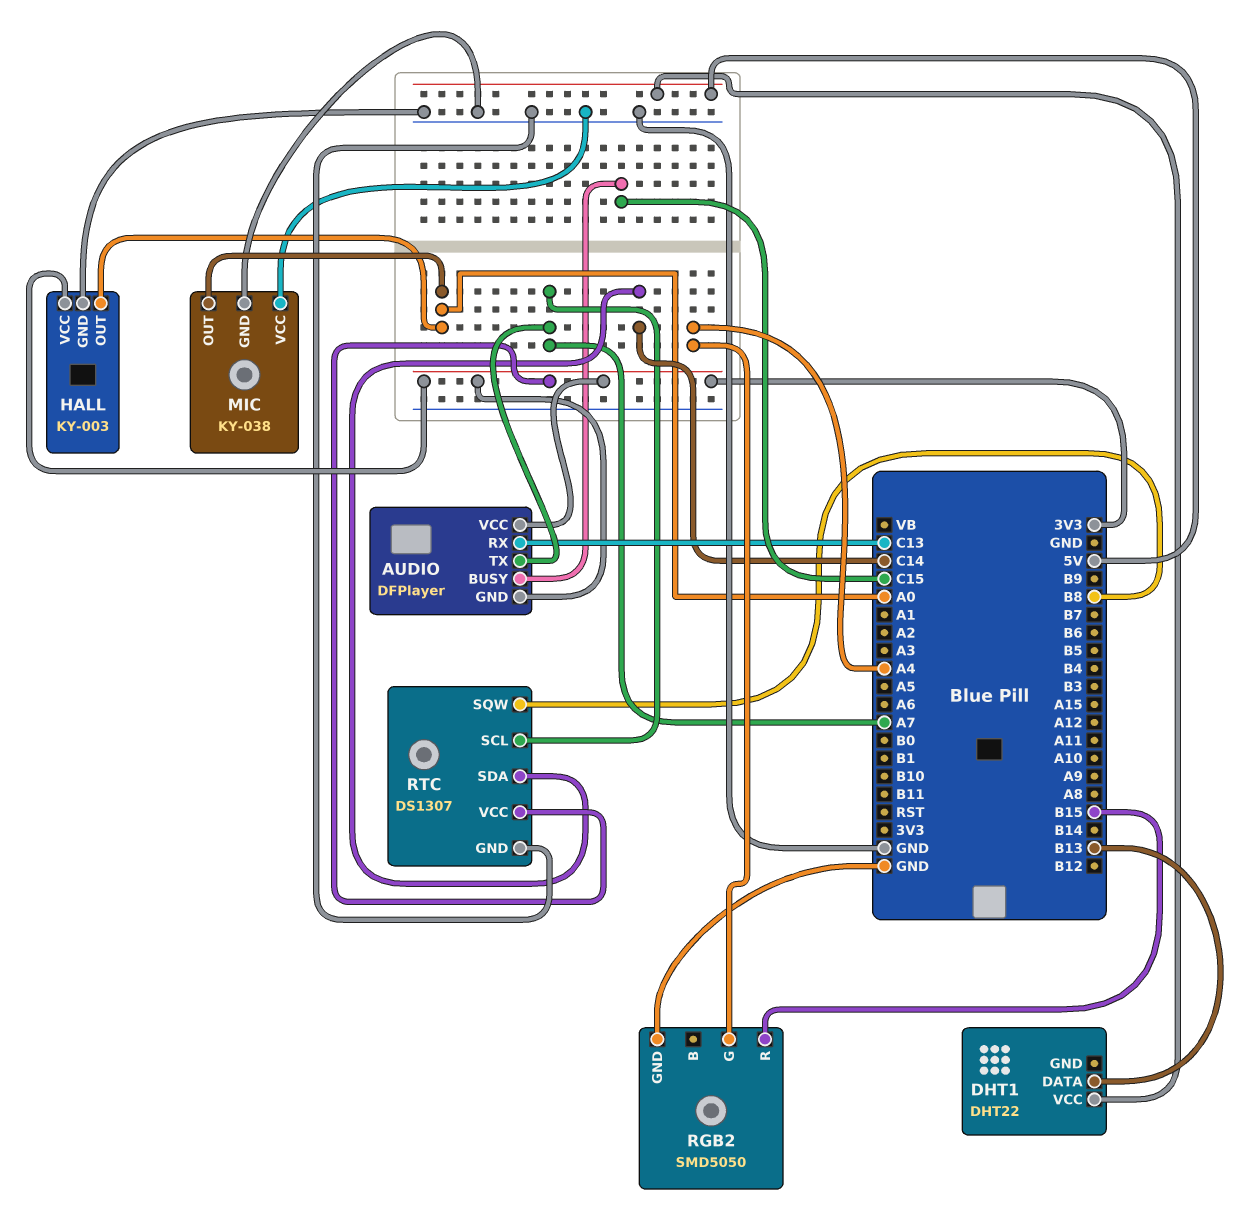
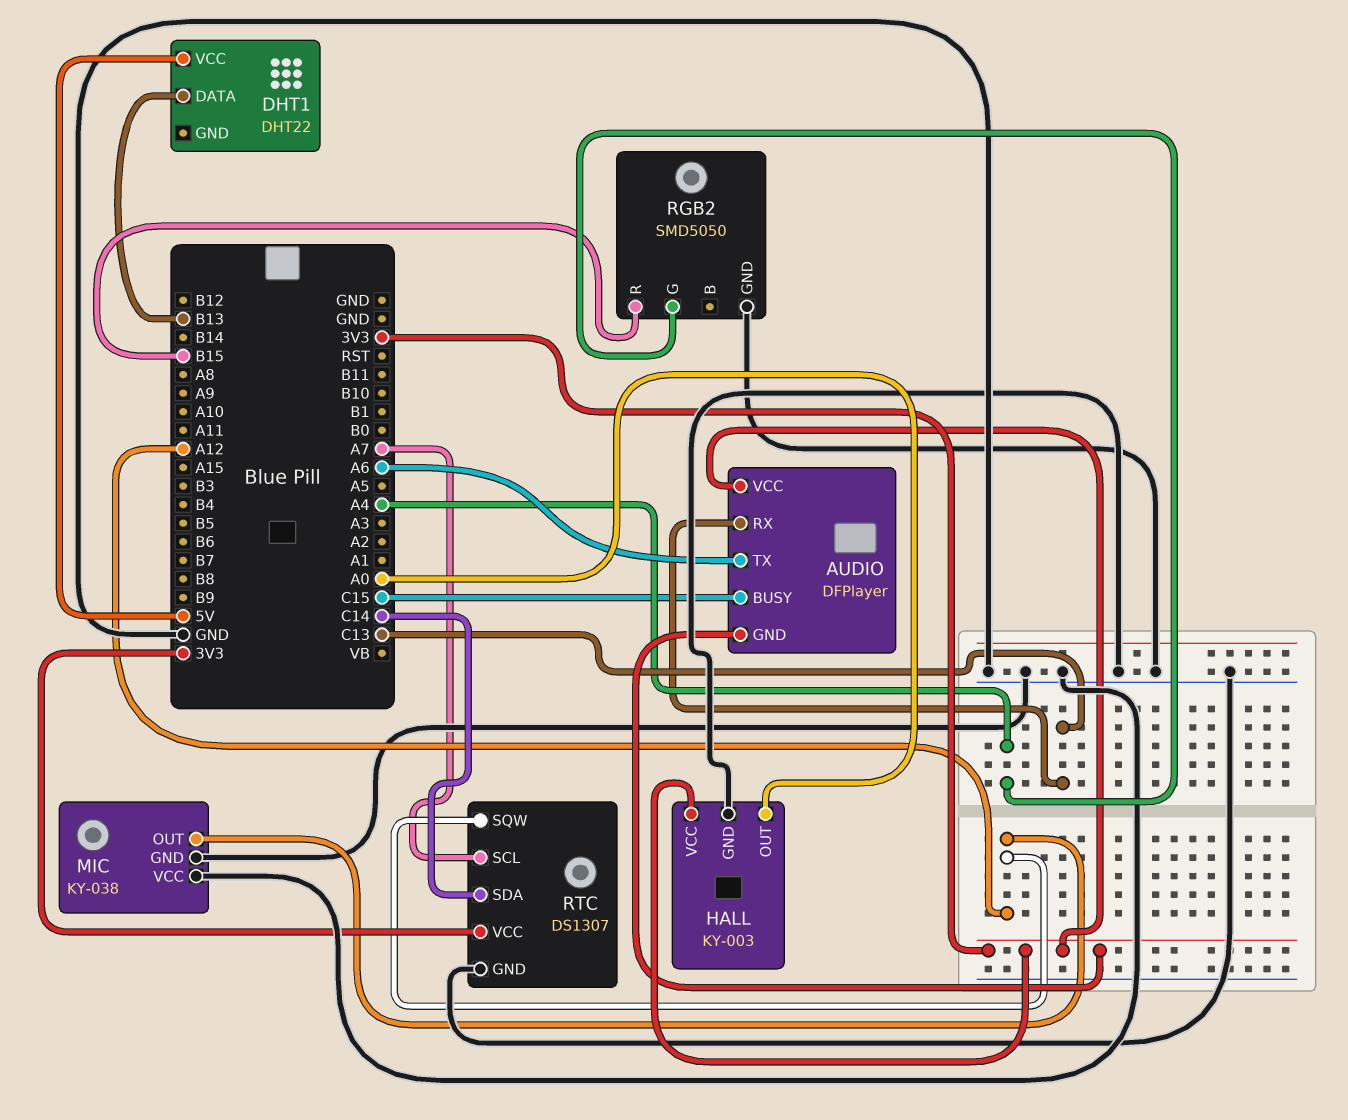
AUDIO pin TX: A7 -> A6
MIC pin OUT: A0 -> A12
RTC pin SQW: B8 -> A12

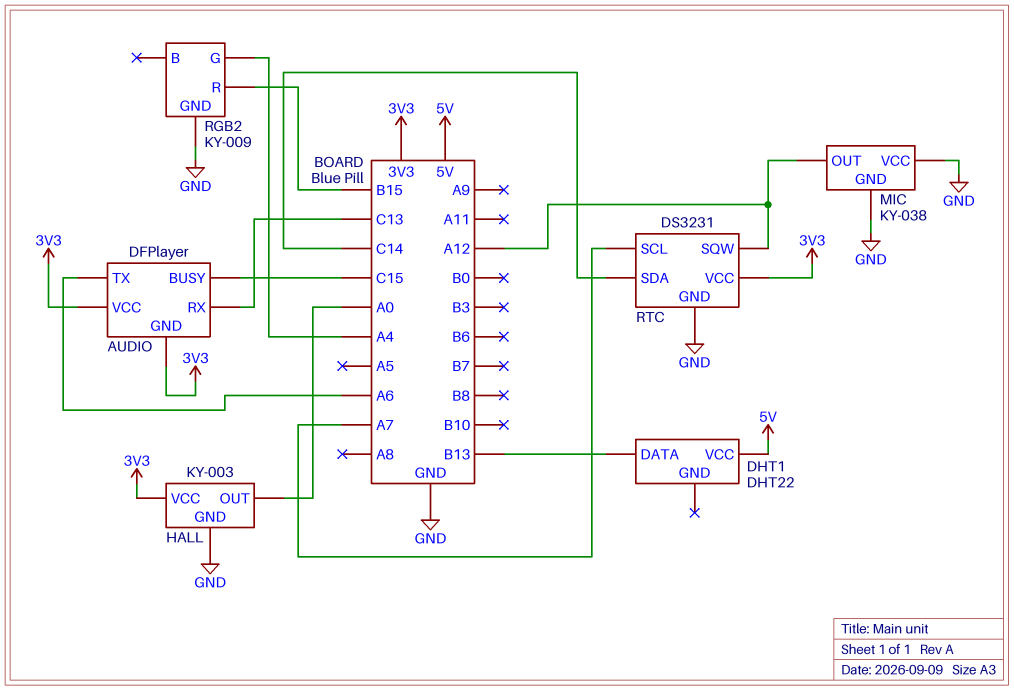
RGB2: SMD5050 -> KY-009
RTC: DS1307 -> DS3231

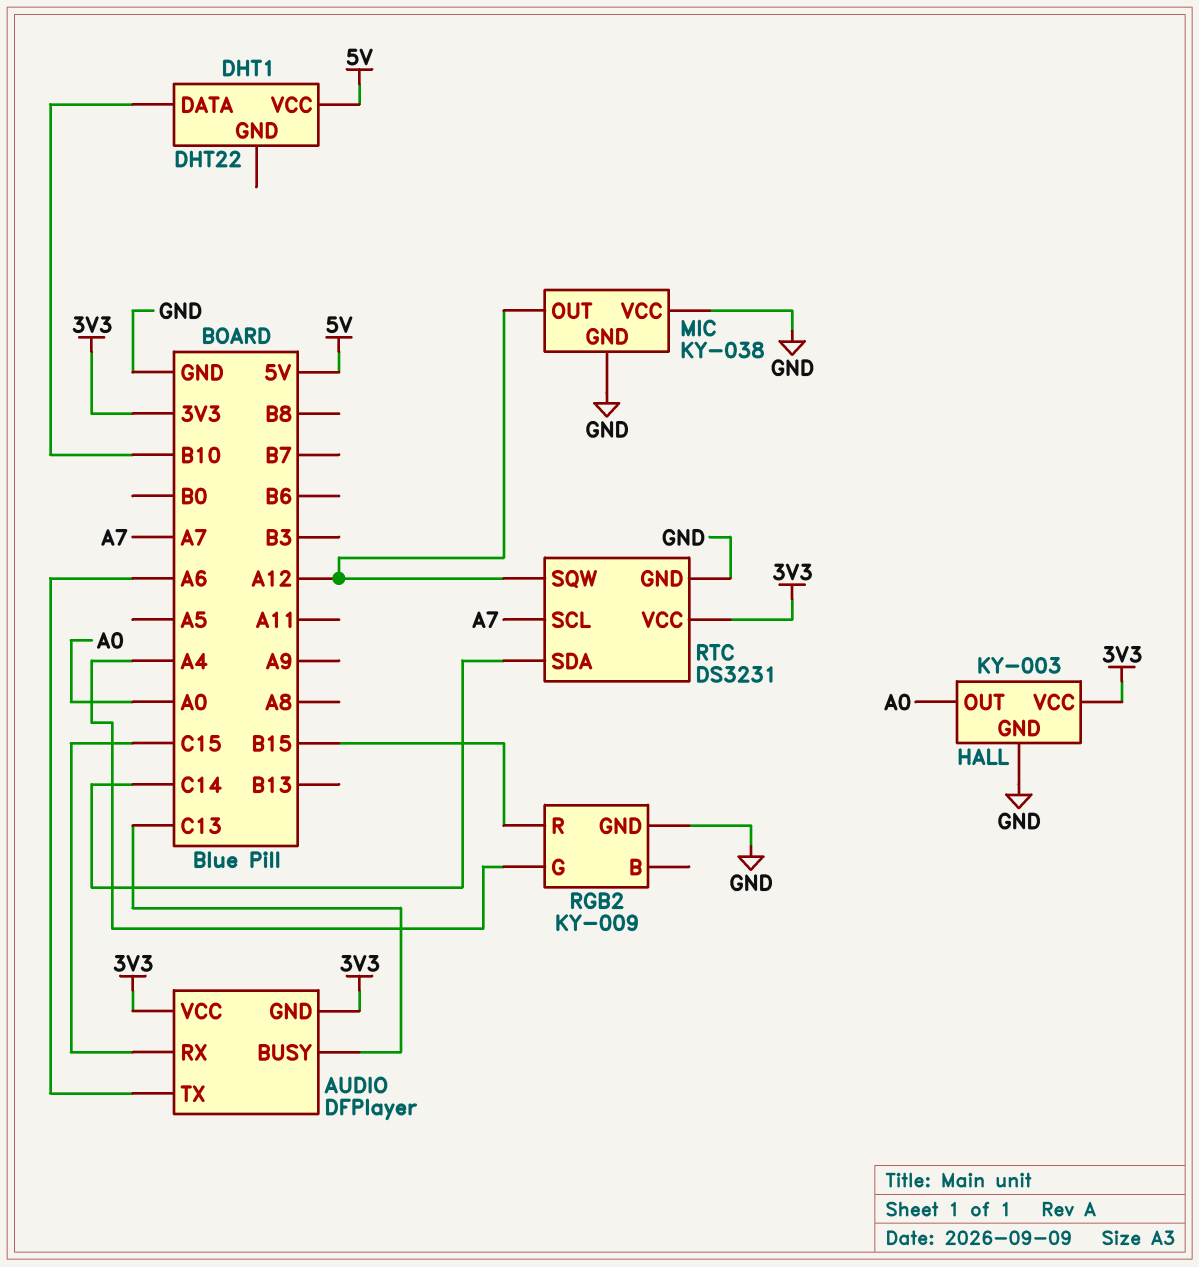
AUDIO pin BUSY: C15 -> C13
AUDIO pin RX: C13 -> C15
DHT1 pin DATA: B13 -> B10

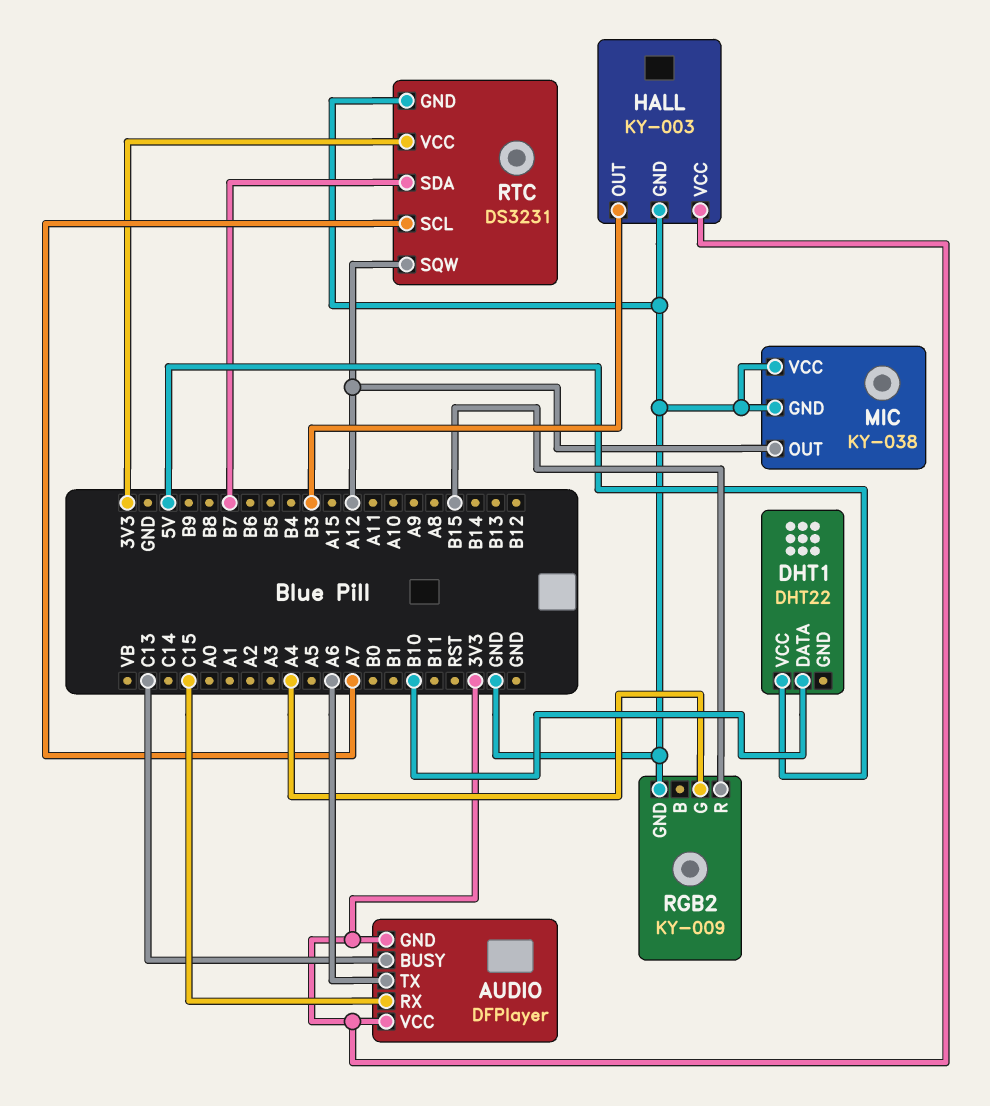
HALL pin OUT: A0 -> B3
RTC pin SDA: C14 -> B7

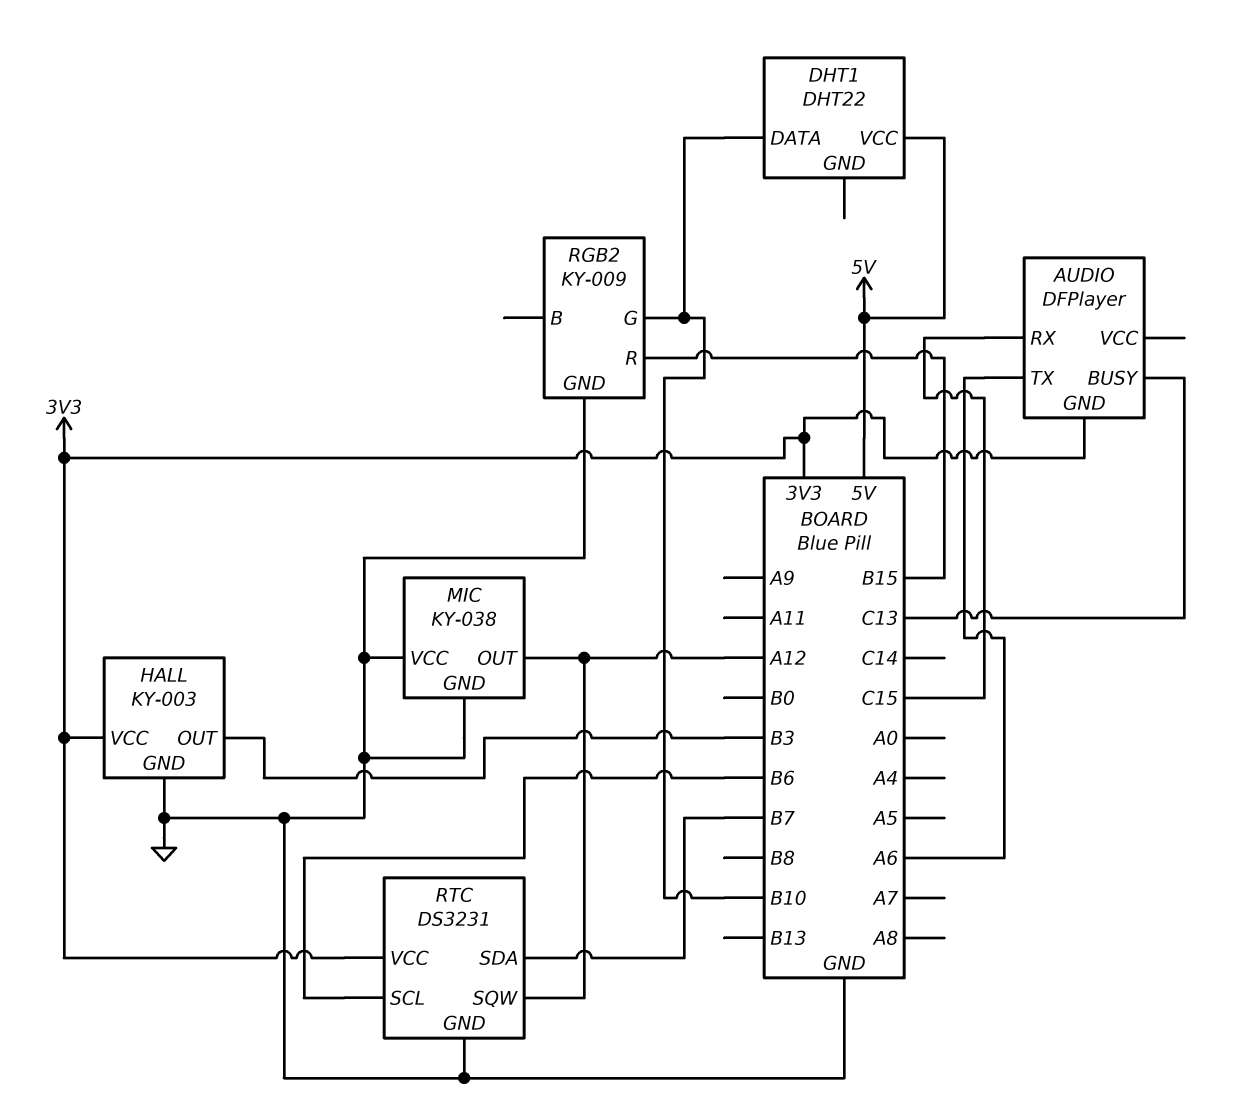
AUDIO pin VCC: 3V3 -> none
RGB2 pin G: A4 -> B10
RTC pin SCL: A7 -> B6

